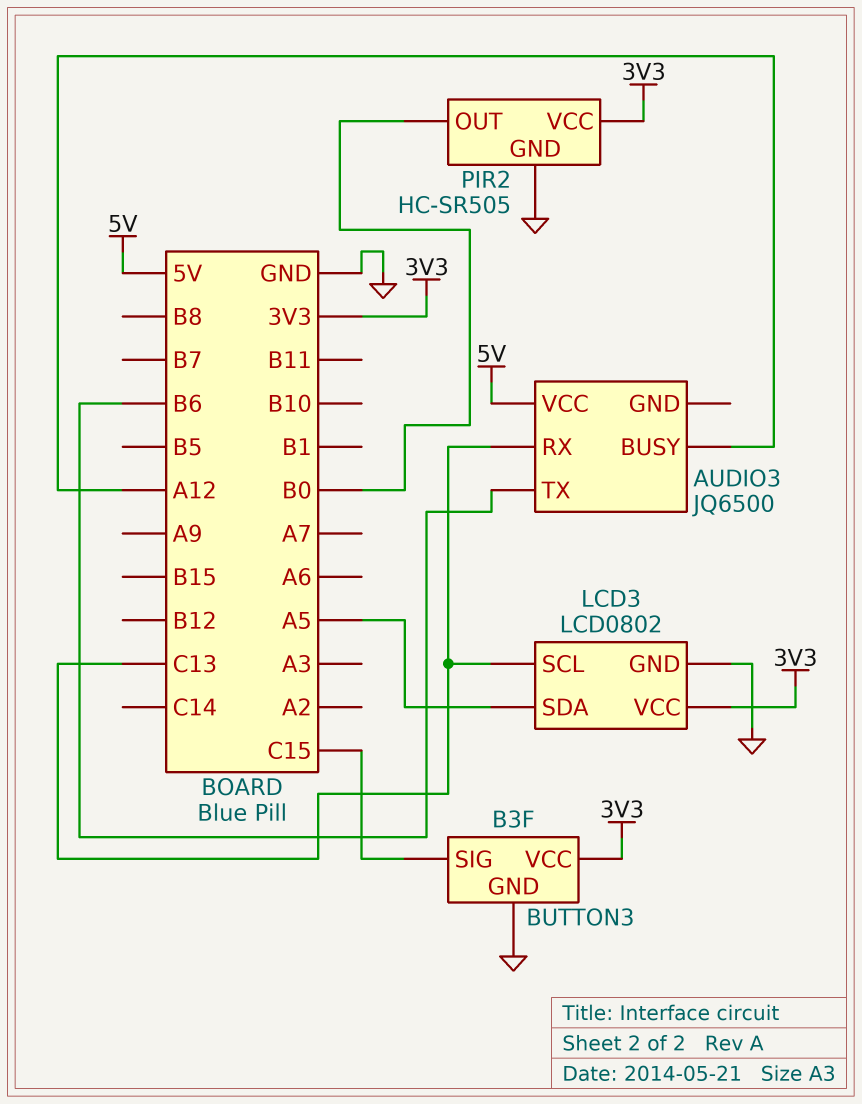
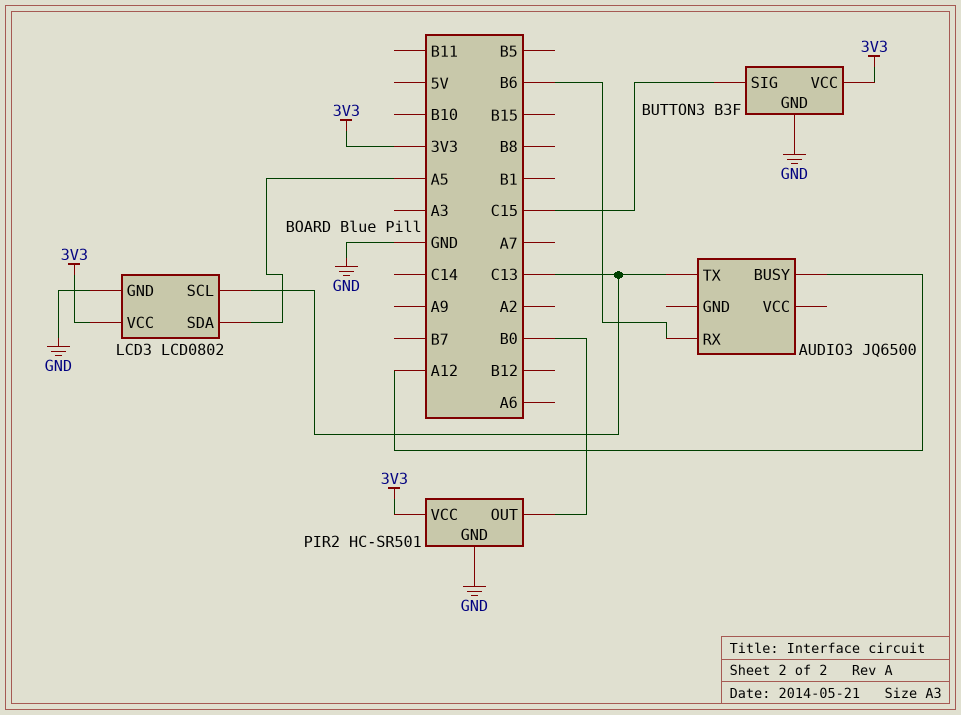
AUDIO3 pin RX: C13 -> B6
AUDIO3 pin TX: B6 -> C13
AUDIO3 pin VCC: 5V -> none
PIR2: HC-SR505 -> HC-SR501

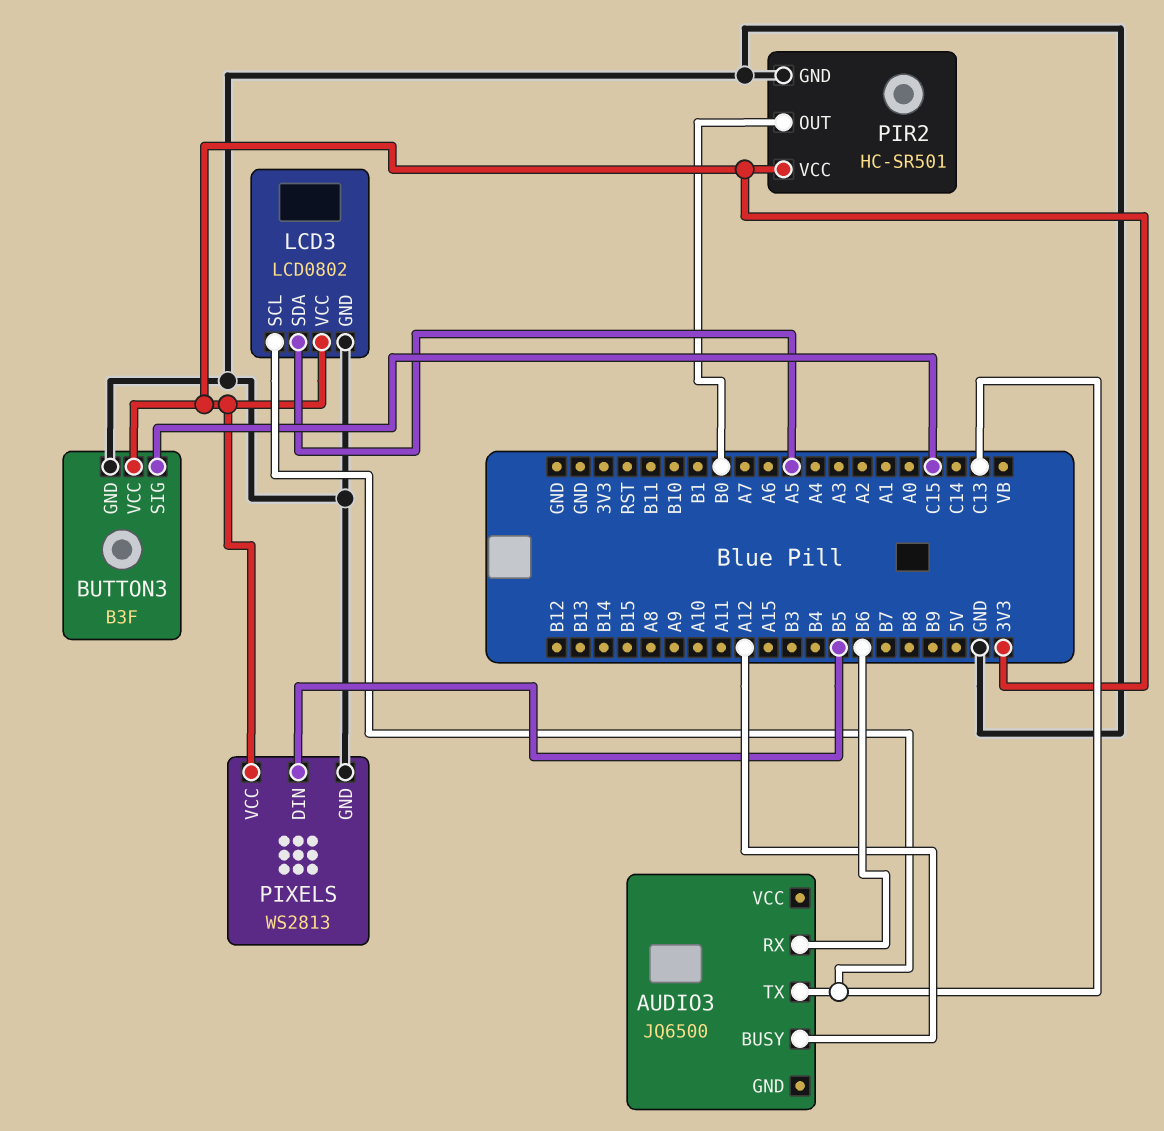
PIXELS: none -> WS2813
PIXELS pin DIN: none -> B5
PIXELS pin GND: none -> GND
PIXELS pin VCC: none -> 3V3

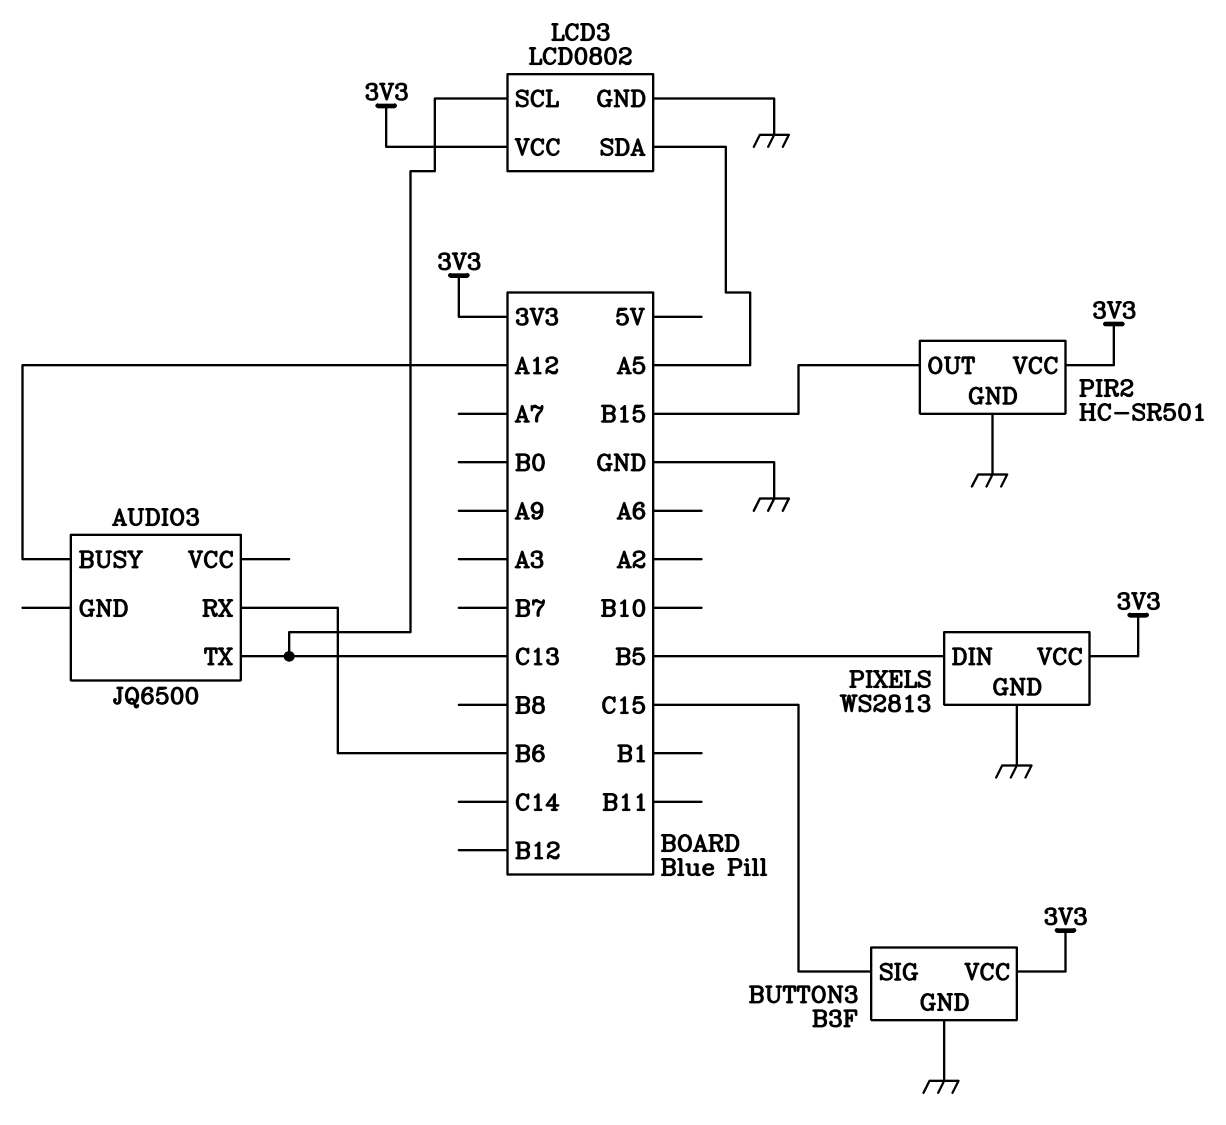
PIR2 pin OUT: B0 -> B15

